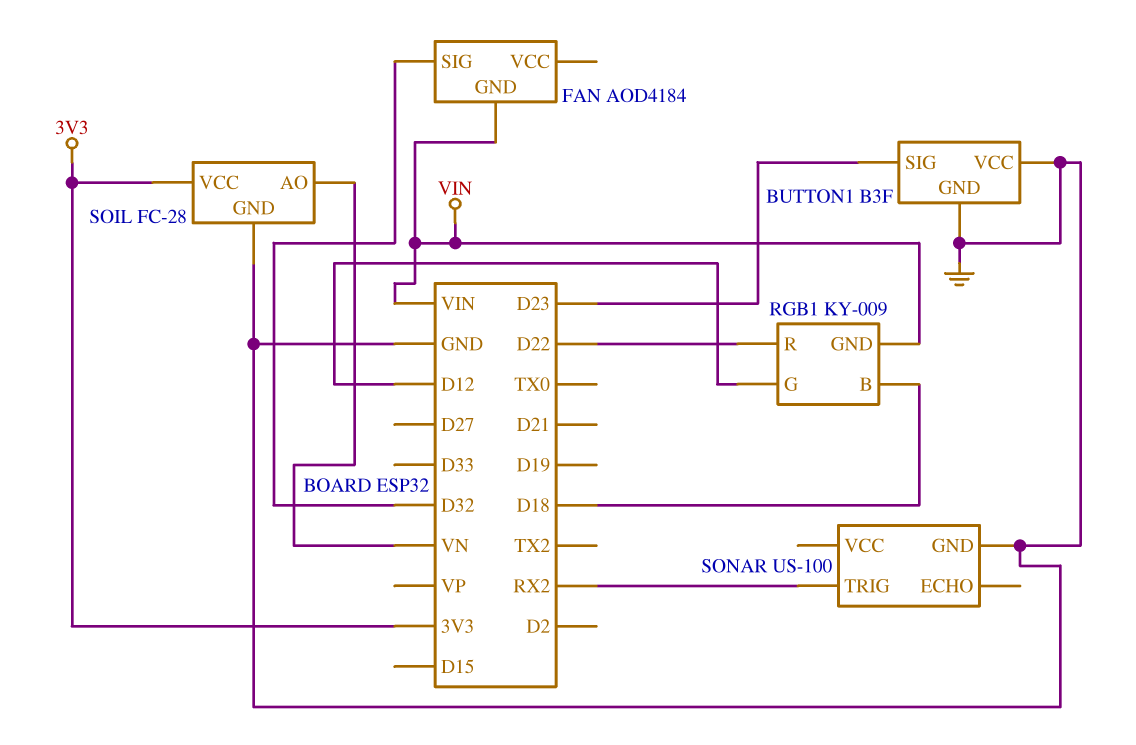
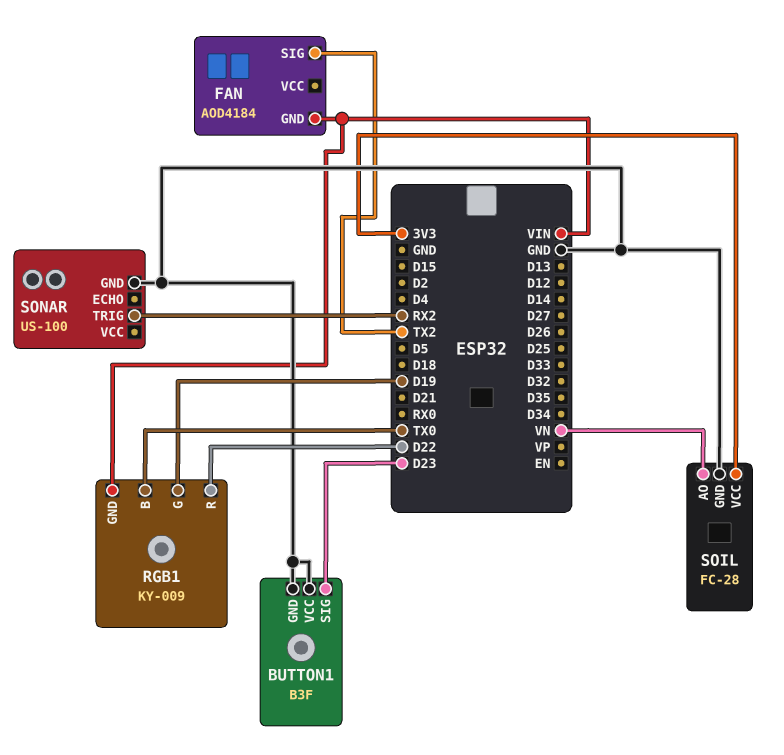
FAN pin SIG: D32 -> TX2
RGB1 pin B: D18 -> TX0
RGB1 pin G: D12 -> D19

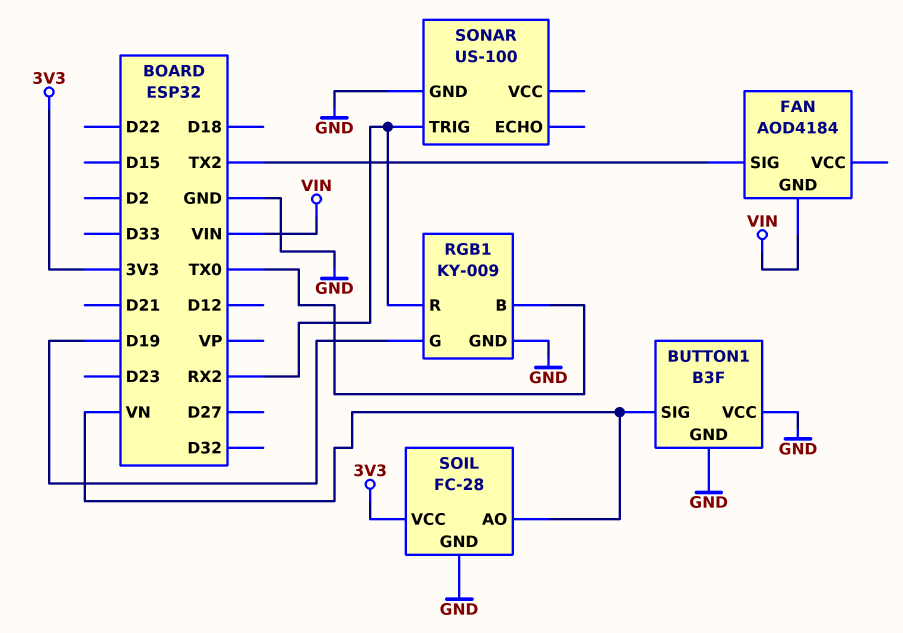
BUTTON1 pin SIG: D23 -> VN
RGB1 pin GND: VIN -> GND
RGB1 pin R: D22 -> RX2

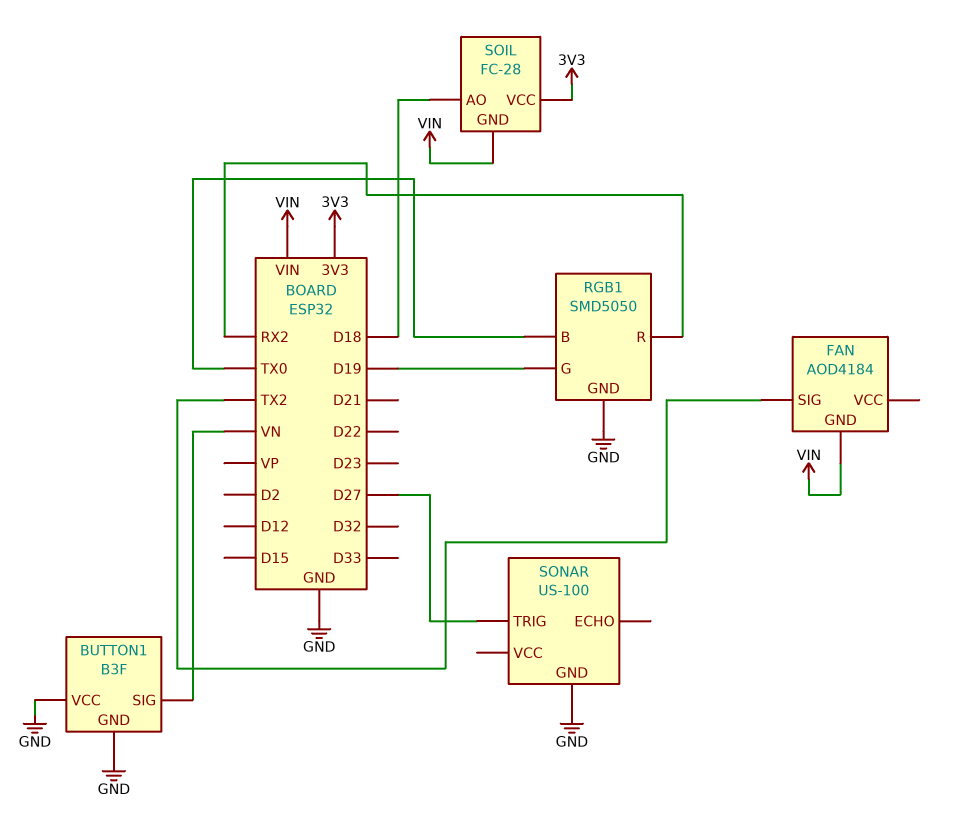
RGB1: KY-009 -> SMD5050
SOIL pin AO: VN -> D18
SOIL pin GND: GND -> VIN
SONAR pin TRIG: RX2 -> D27

